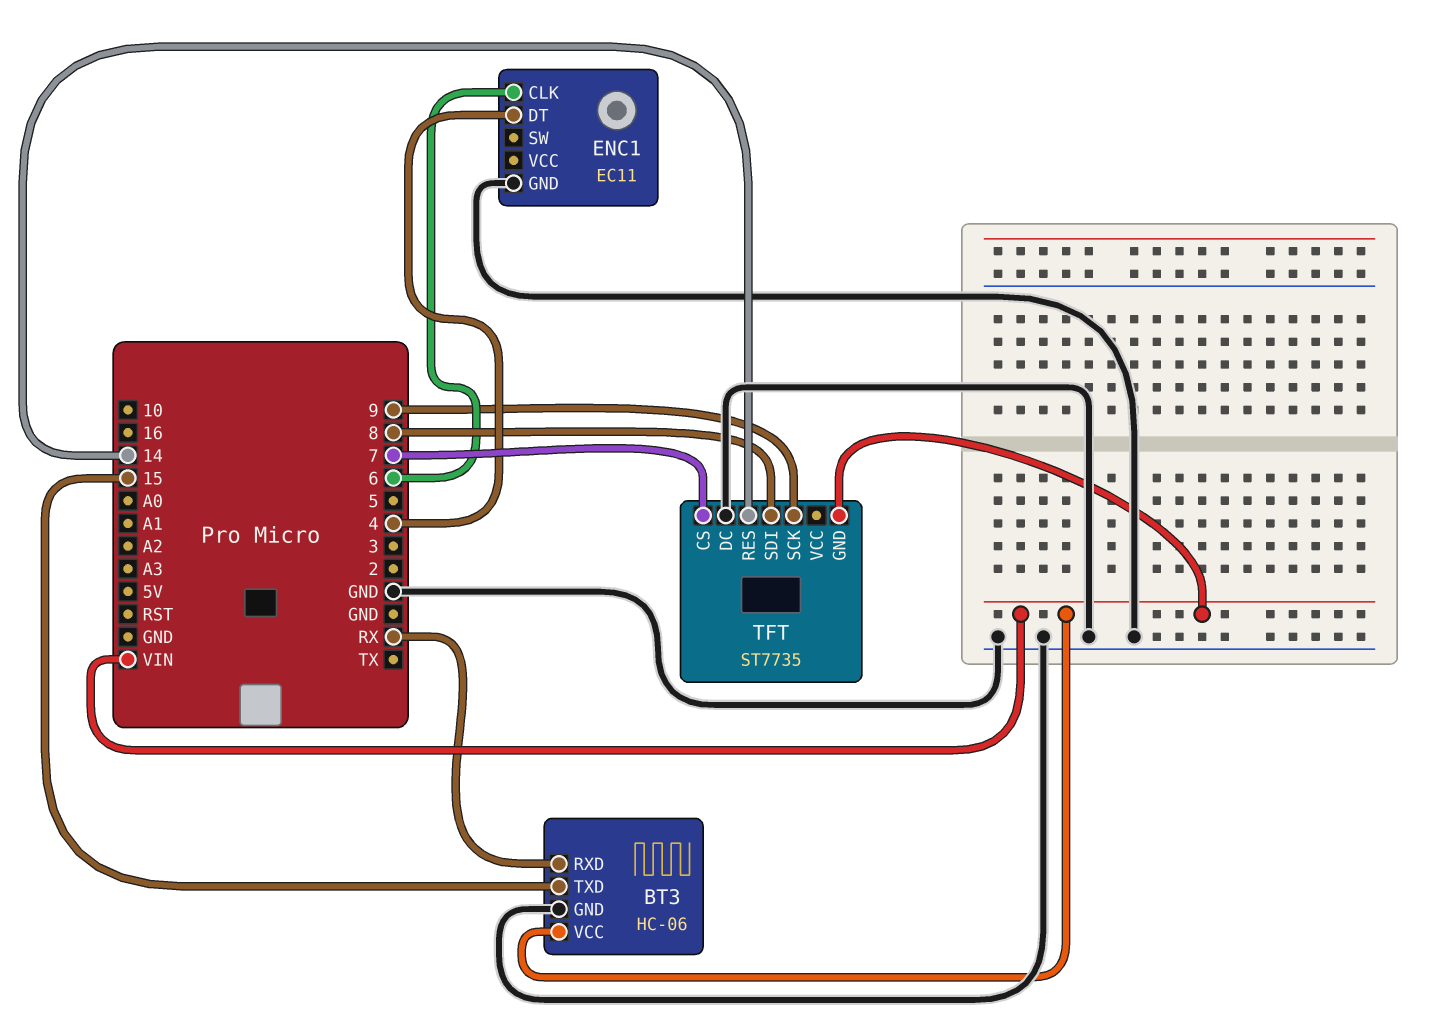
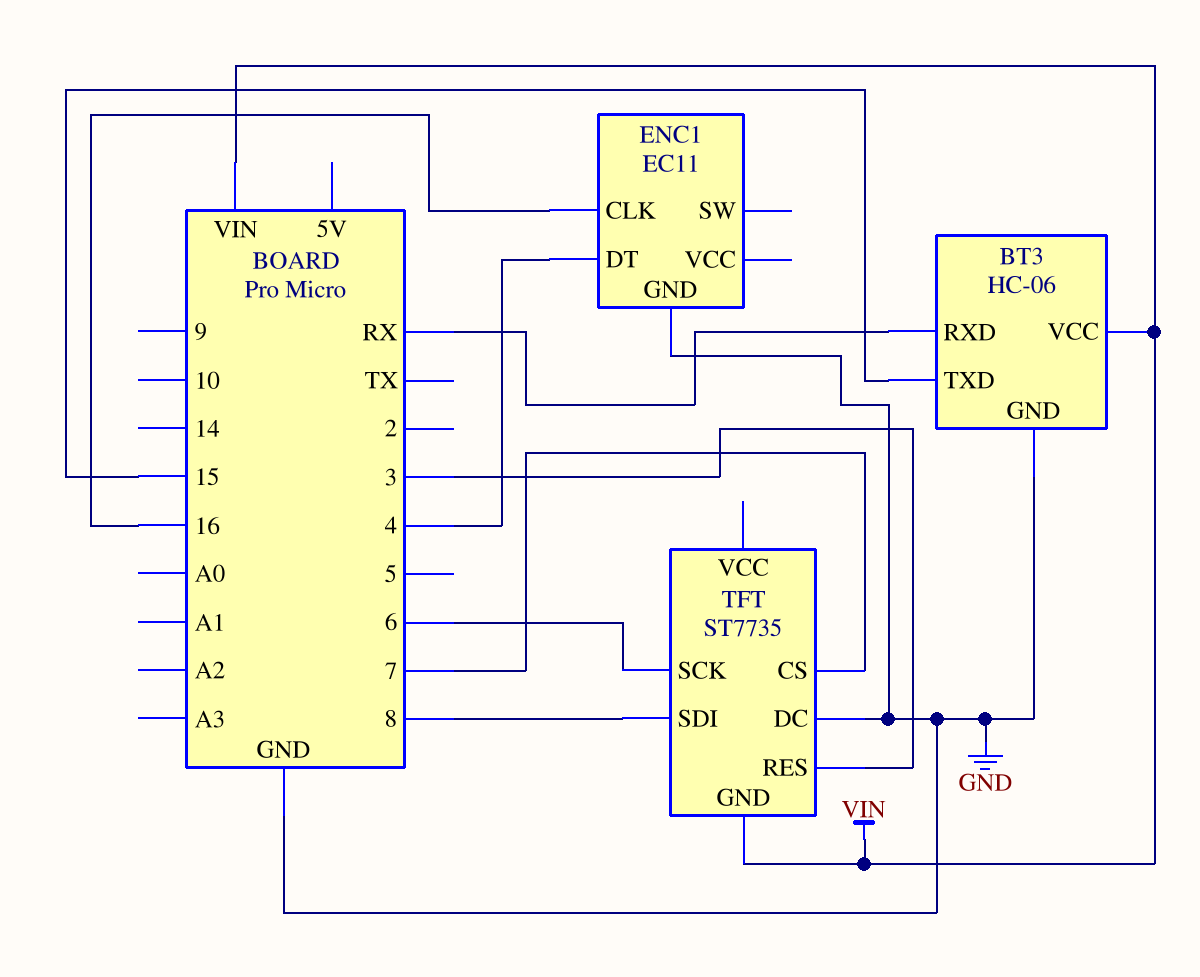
ENC1 pin CLK: 6 -> 16
TFT pin RES: 14 -> 3
TFT pin SCK: 9 -> 6

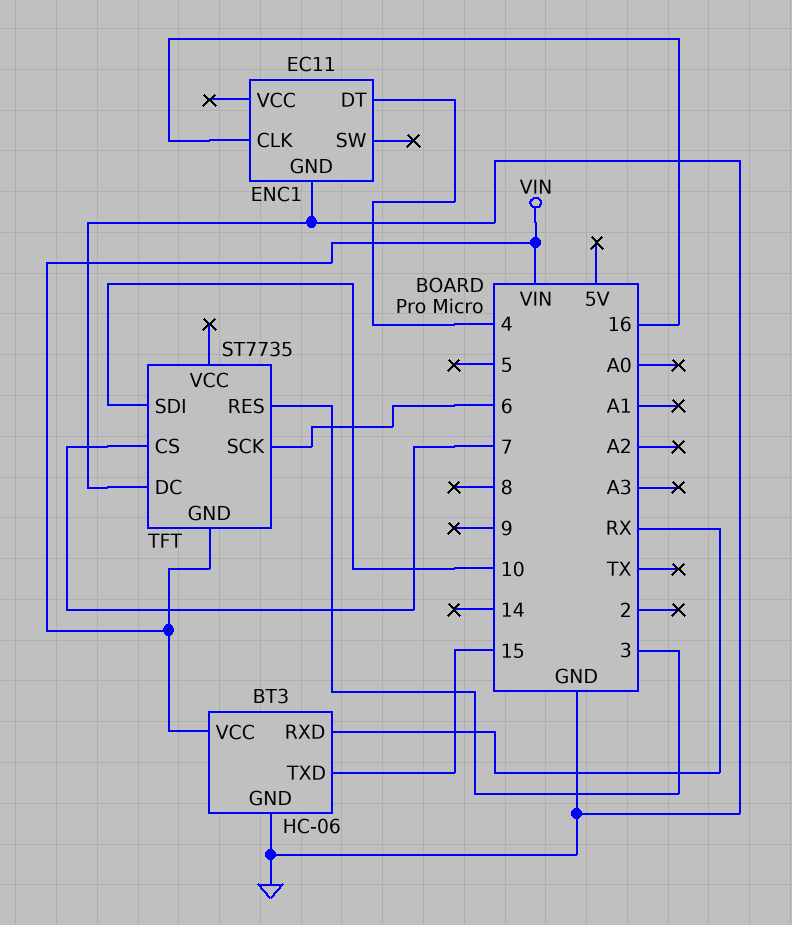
TFT pin SDI: 8 -> 10

